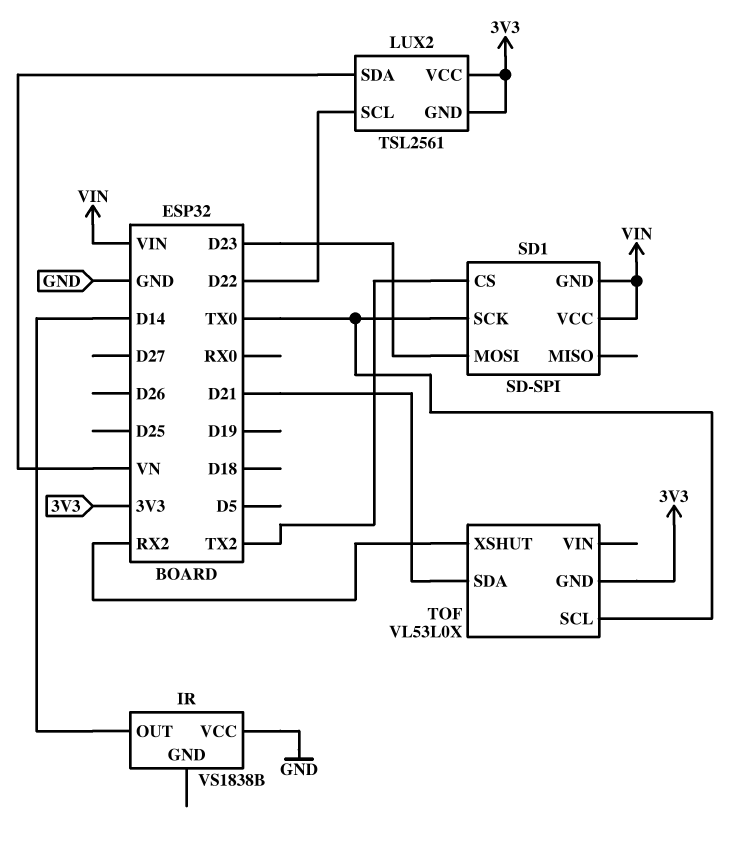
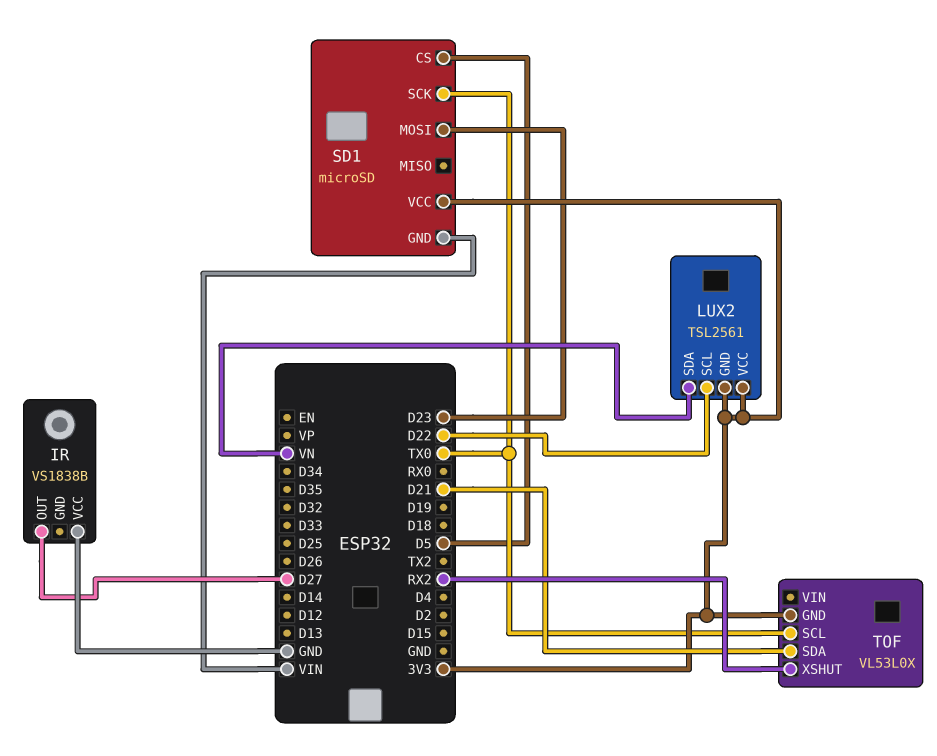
IR pin OUT: D14 -> D27
SD1: SD-SPI -> microSD
SD1 pin CS: TX2 -> D5
SD1 pin VCC: VIN -> 3V3

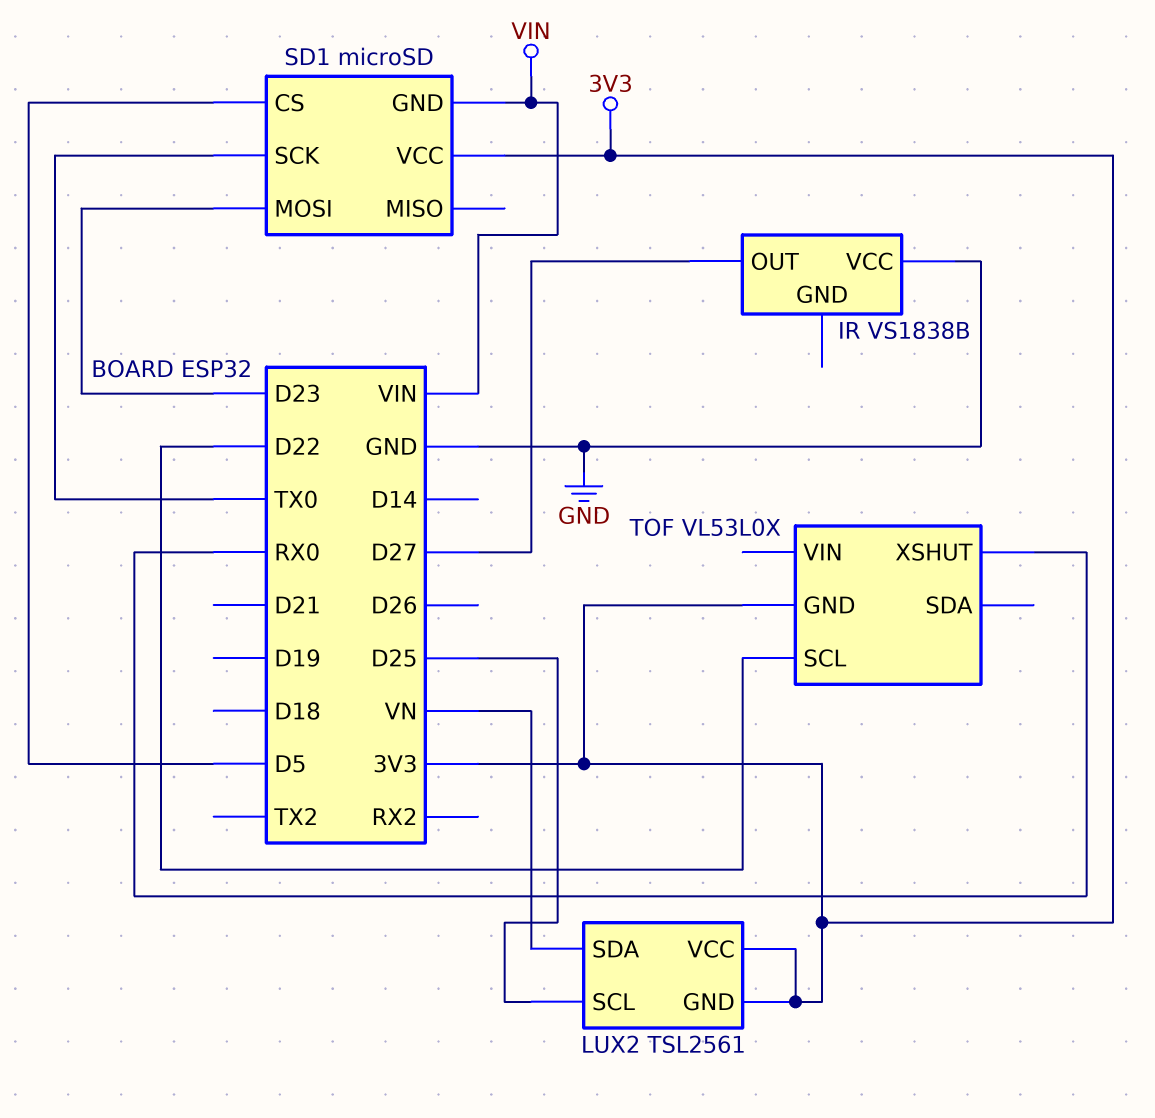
LUX2 pin SCL: D22 -> D25
TOF pin SCL: TX0 -> D22
TOF pin SDA: D21 -> none
TOF pin XSHUT: RX2 -> RX0

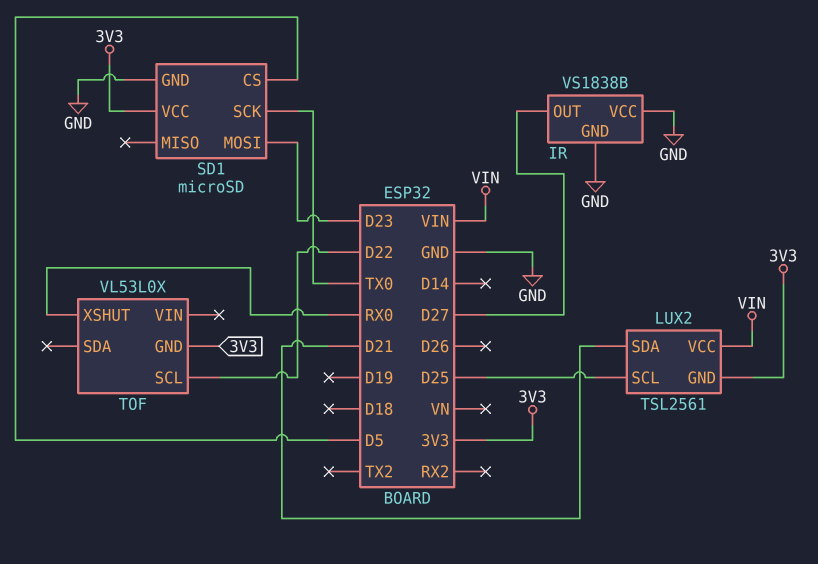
IR pin GND: none -> GND
LUX2 pin SDA: VN -> D21
LUX2 pin VCC: 3V3 -> VIN
SD1 pin GND: VIN -> GND

